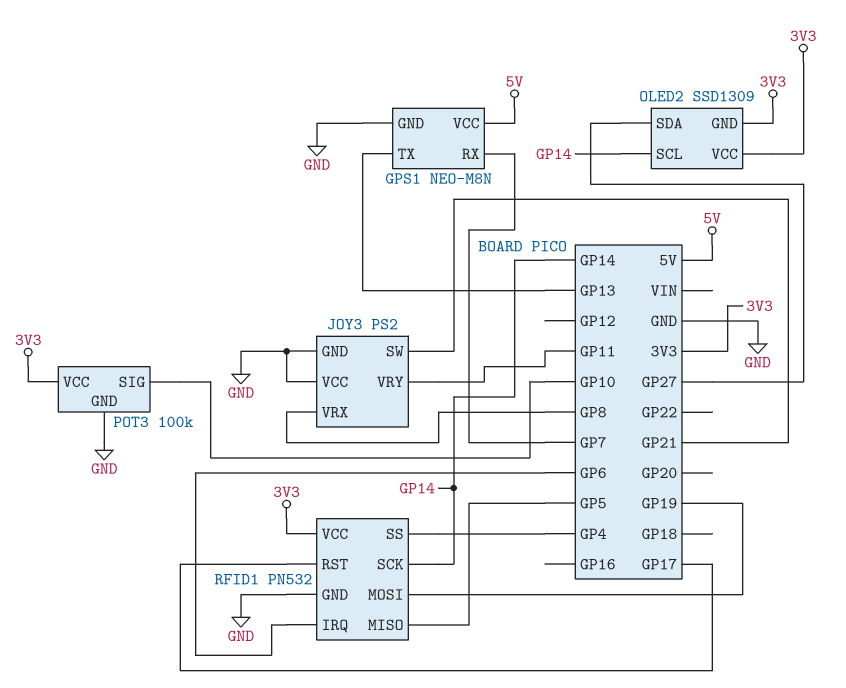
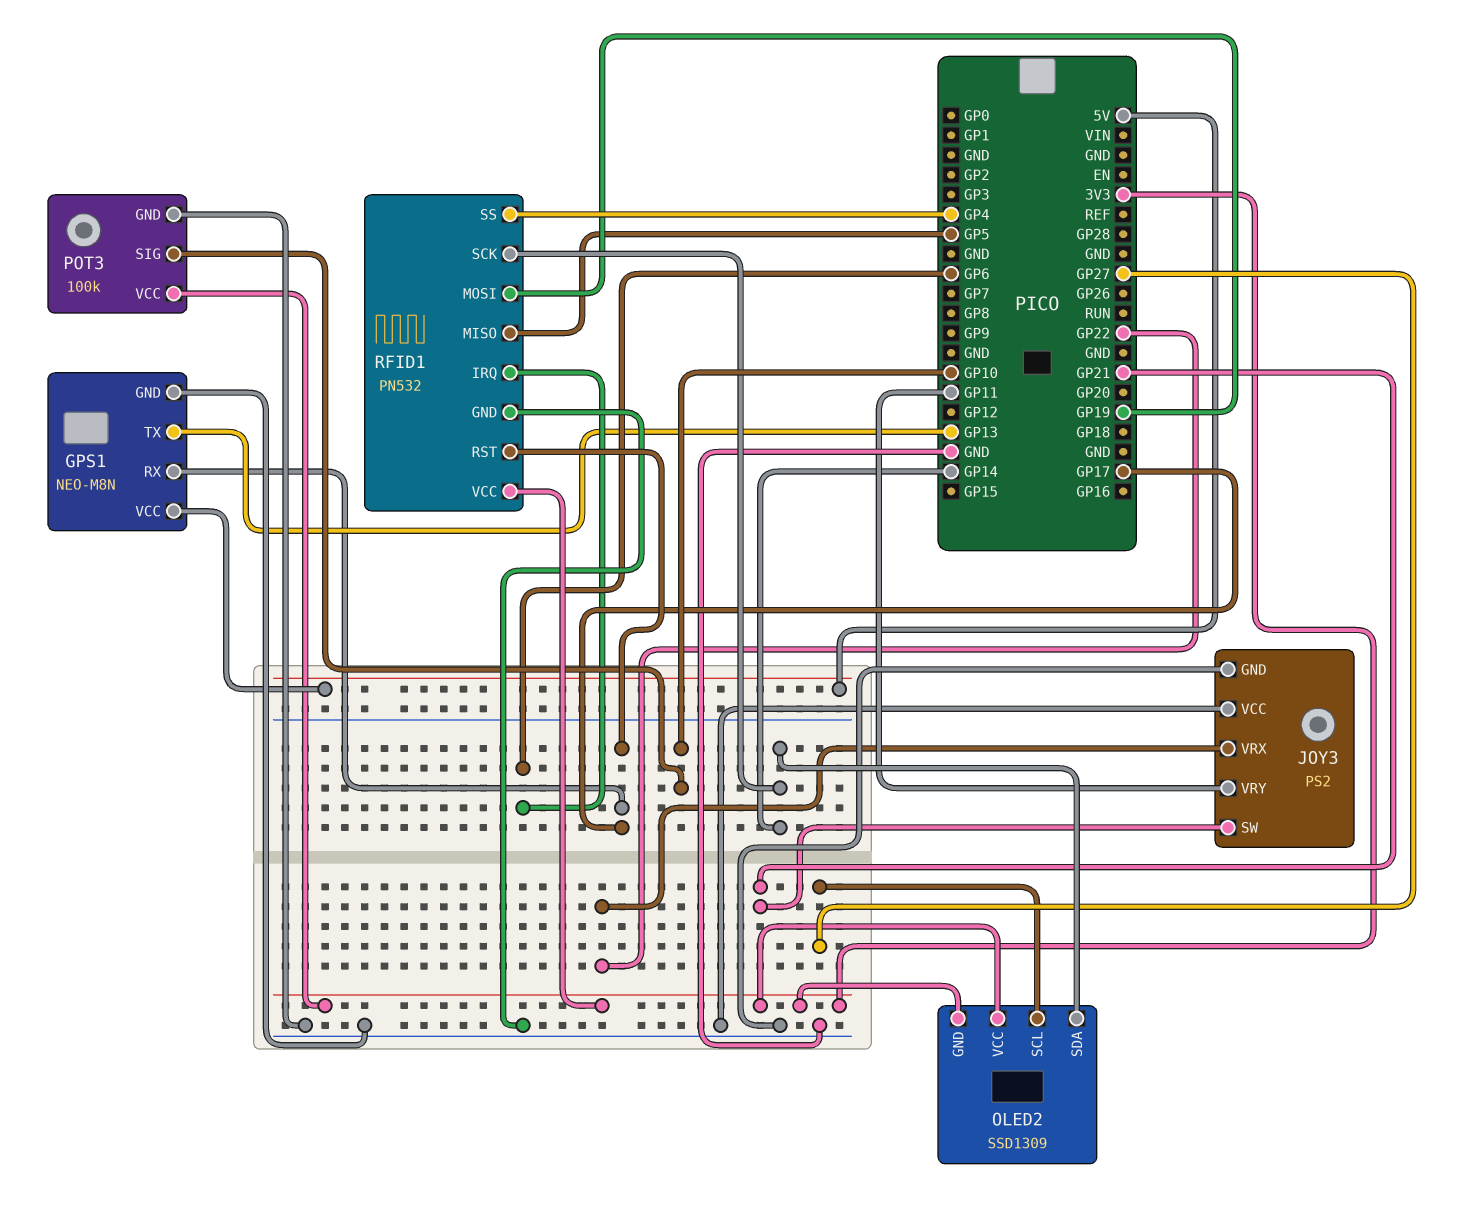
GPS1 pin RX: GP7 -> GP17
JOY3 pin VRX: GP8 -> GP22
OLED2 pin SCL: GP14 -> GP27
OLED2 pin SDA: GP27 -> GP14

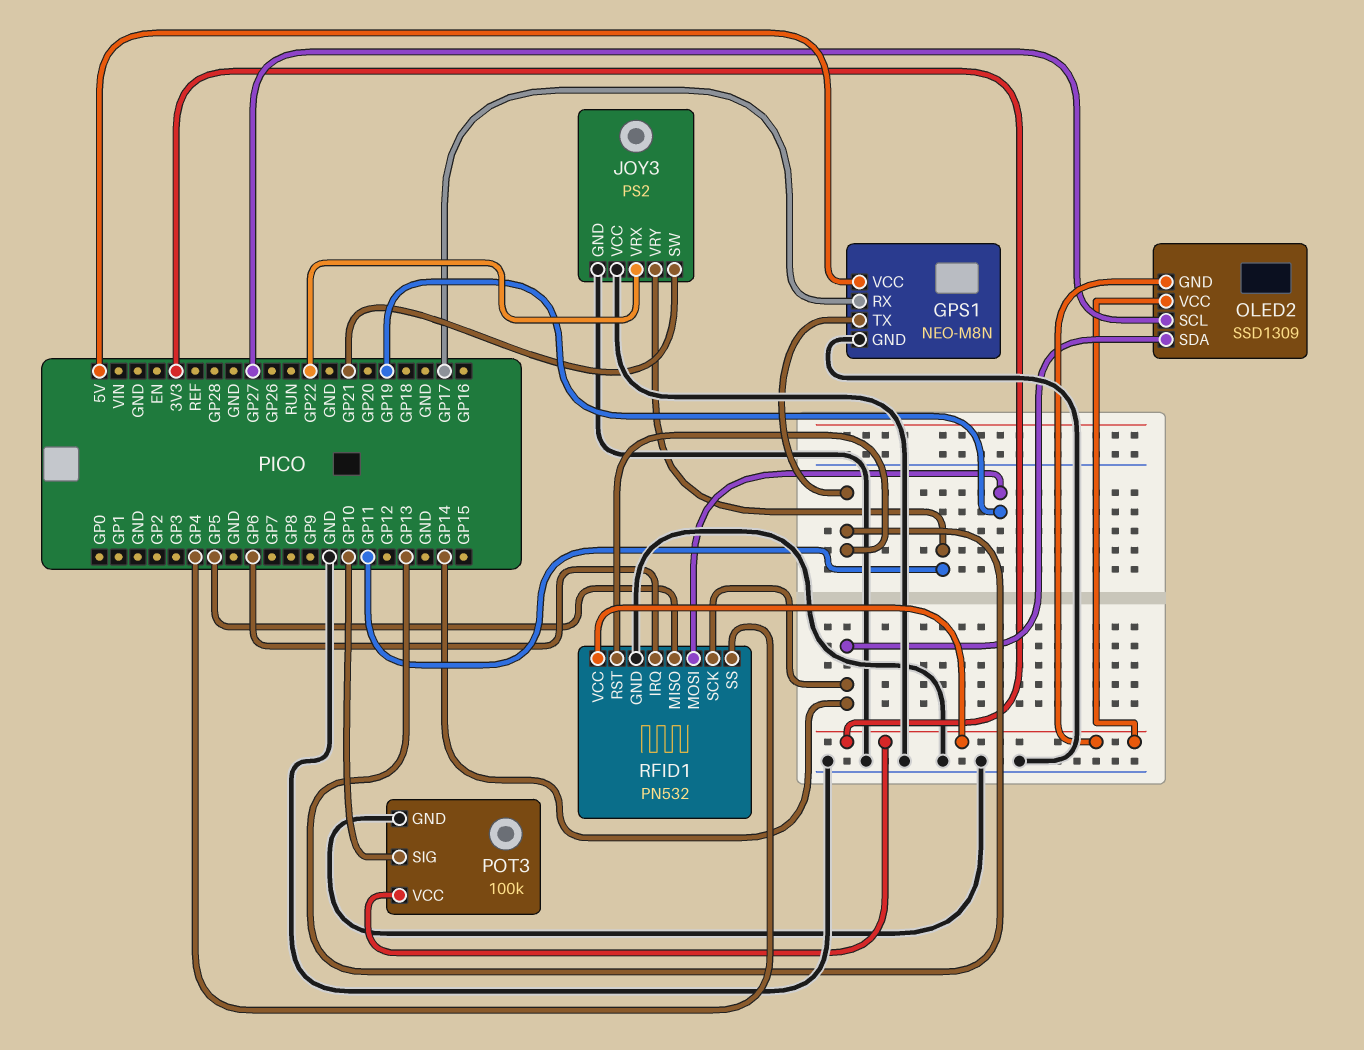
RFID1 pin RST: GP17 -> GP13

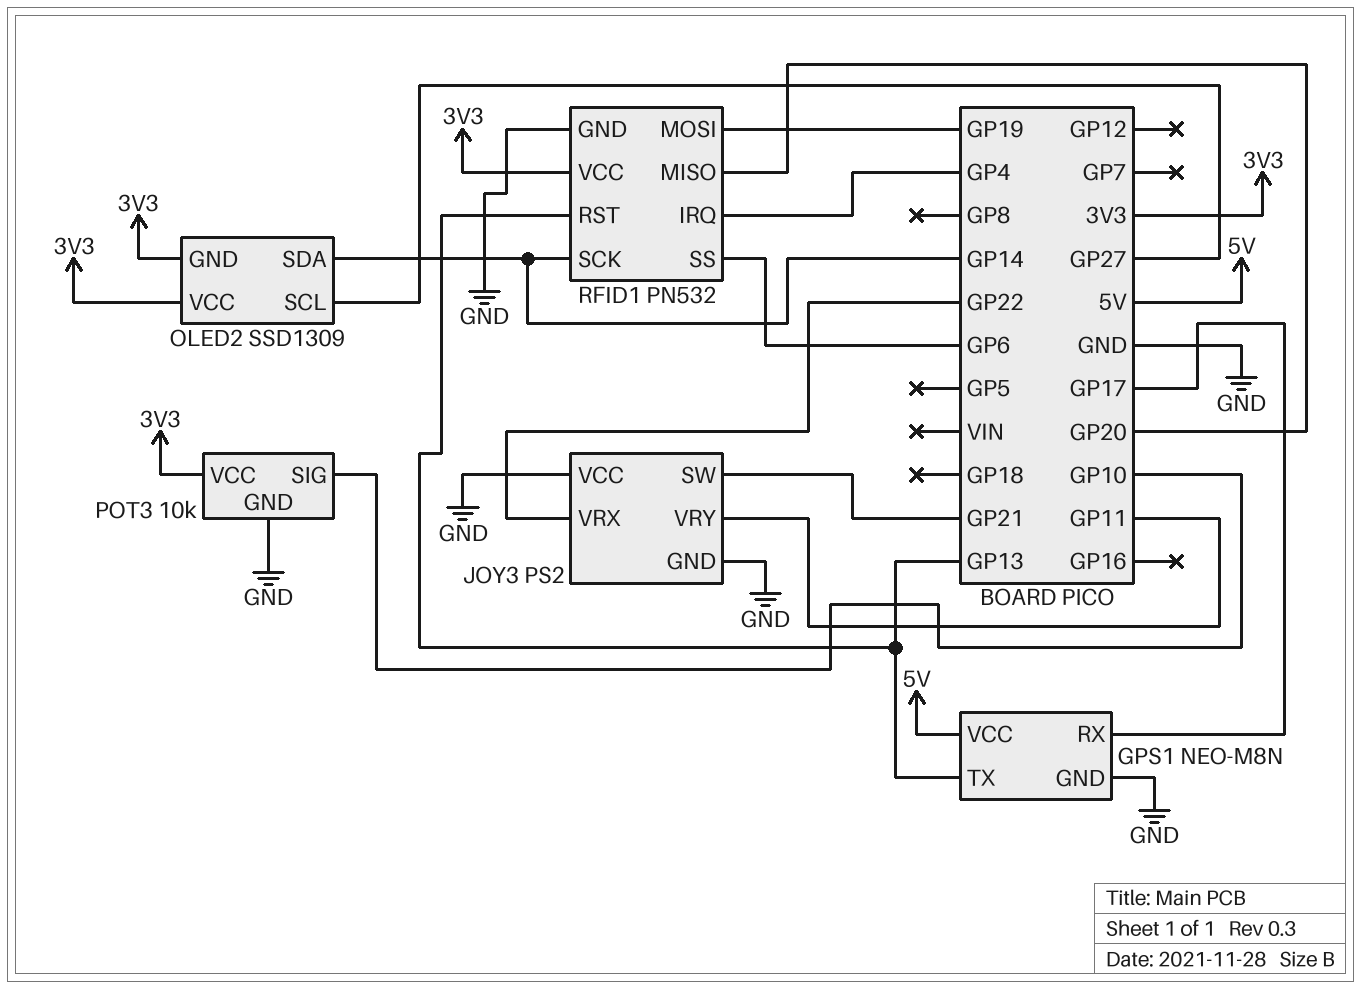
POT3: 100k -> 10k
RFID1 pin IRQ: GP6 -> GP4
RFID1 pin MISO: GP5 -> GP20
RFID1 pin SS: GP4 -> GP6

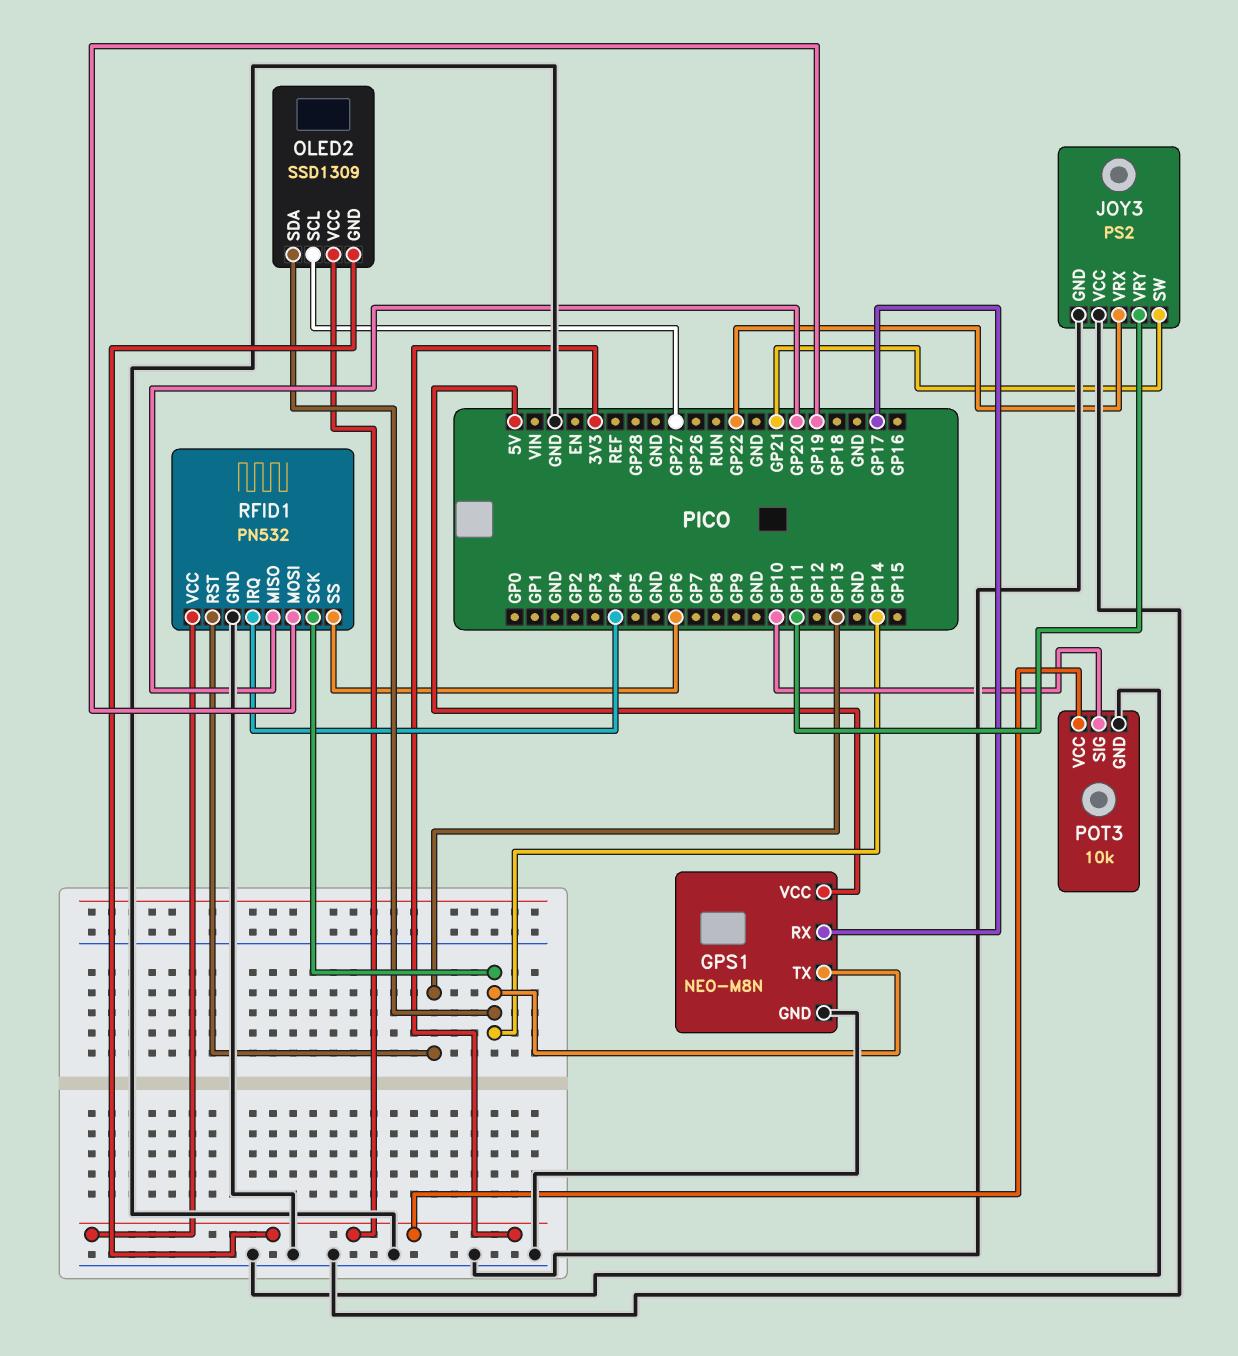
GPS1 pin TX: GP13 -> GP14

